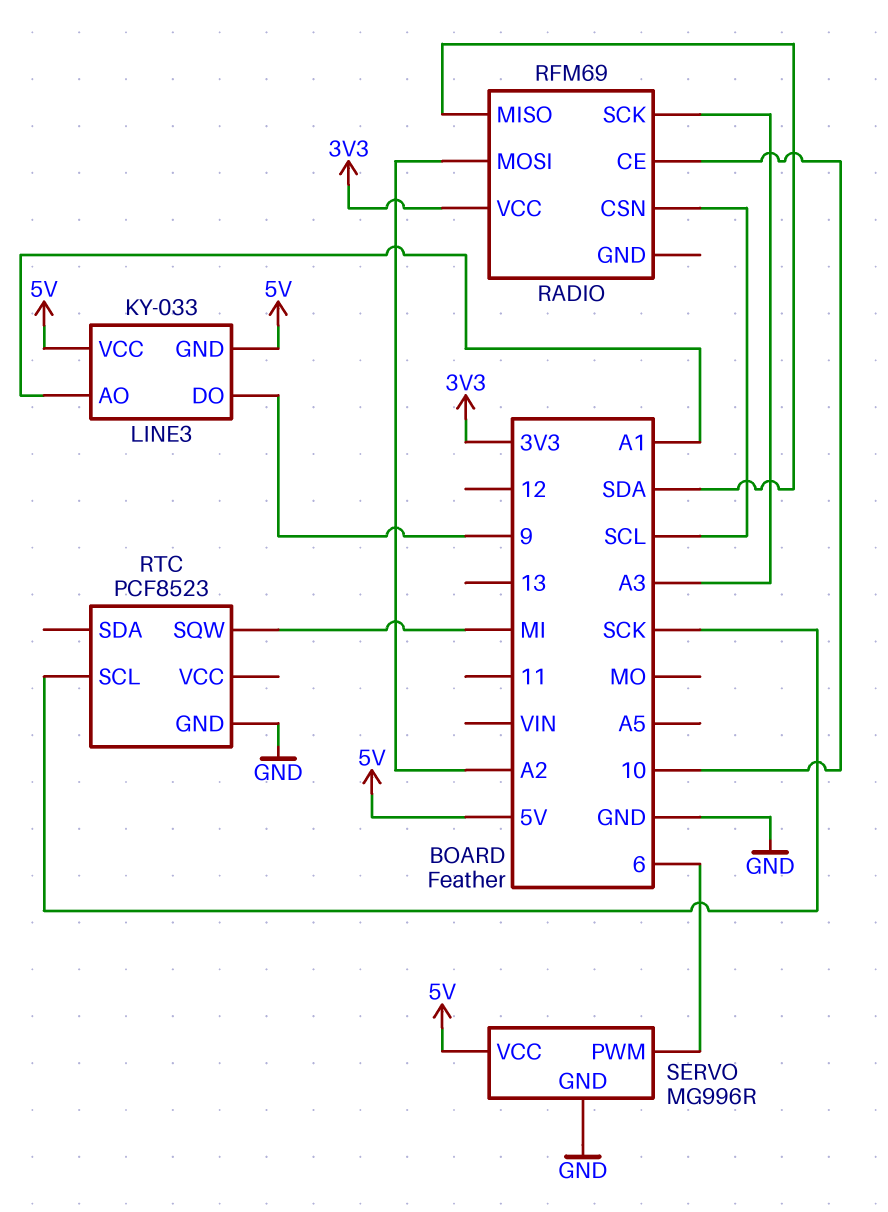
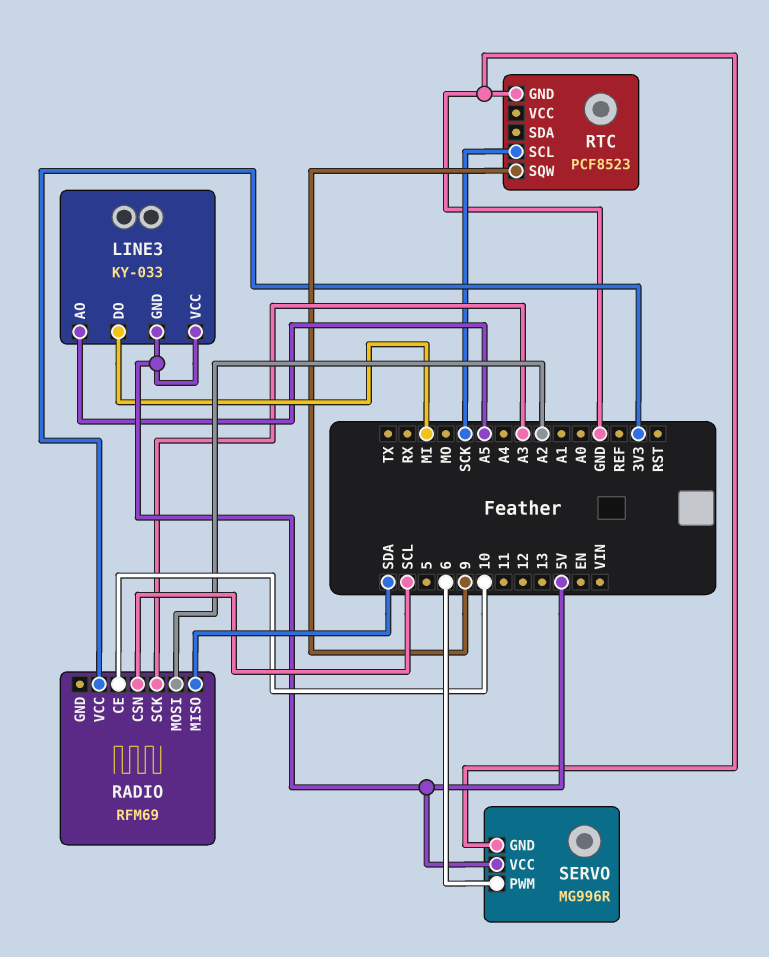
LINE3 pin AO: A1 -> A5
LINE3 pin DO: 9 -> MI
RTC pin SQW: MI -> 9

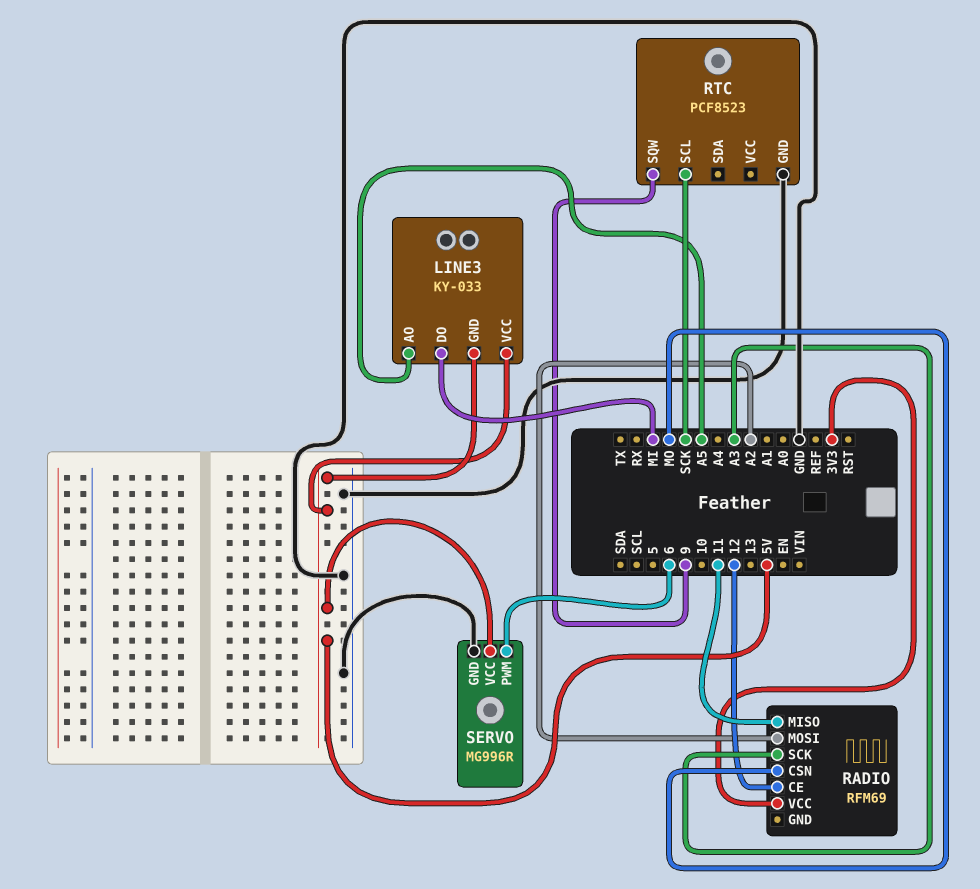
RADIO pin CE: 10 -> 12
RADIO pin CSN: SCL -> MO
RADIO pin MISO: SDA -> 11

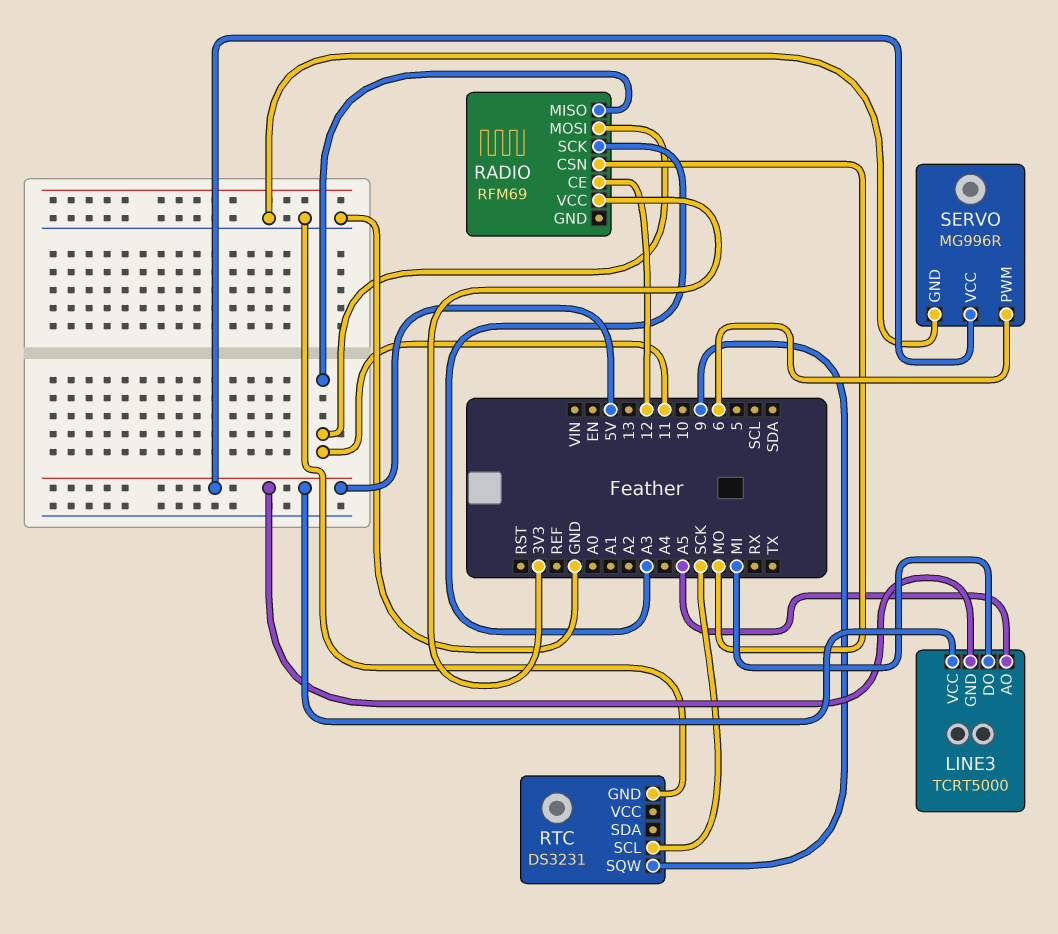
LINE3: KY-033 -> TCRT5000
RADIO pin MOSI: A2 -> 11
RTC: PCF8523 -> DS3231

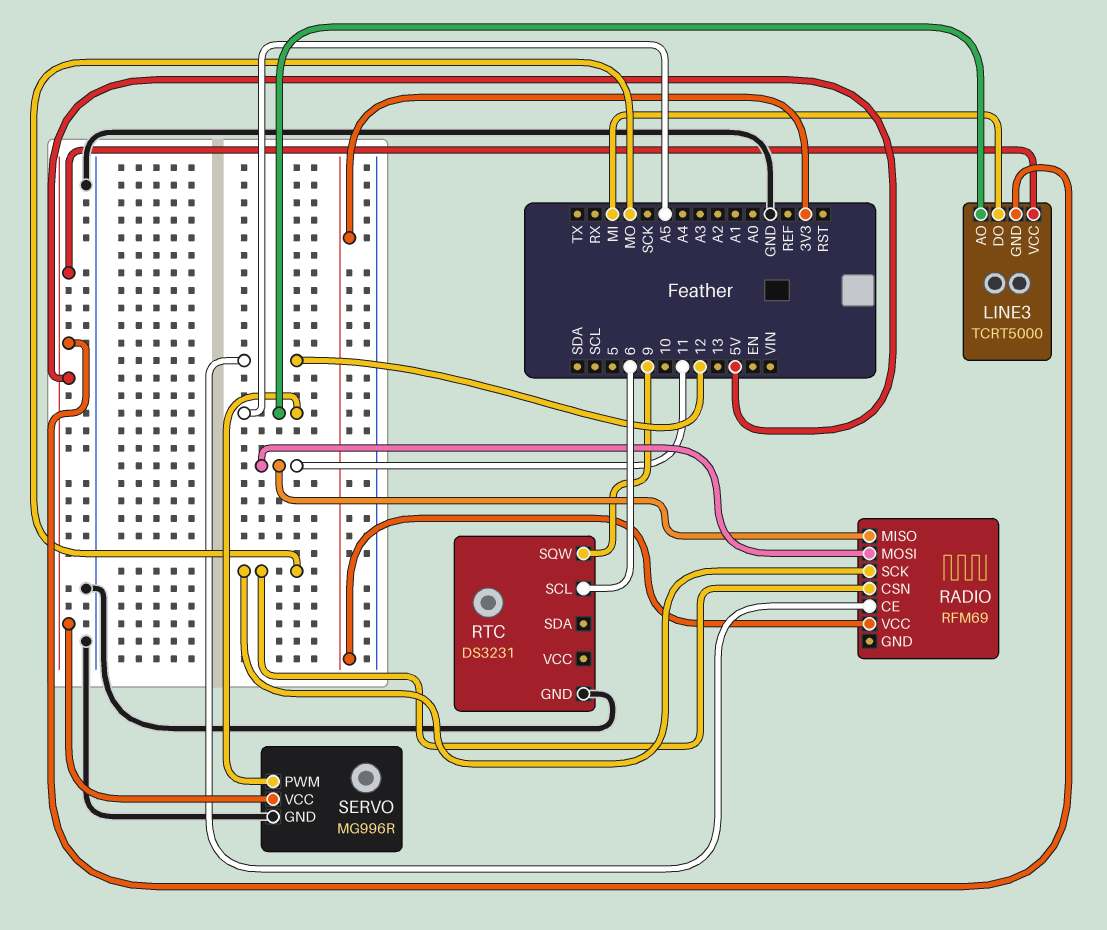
RADIO pin SCK: A3 -> MO
RTC pin SCL: SCK -> 6
SERVO pin PWM: 6 -> A5

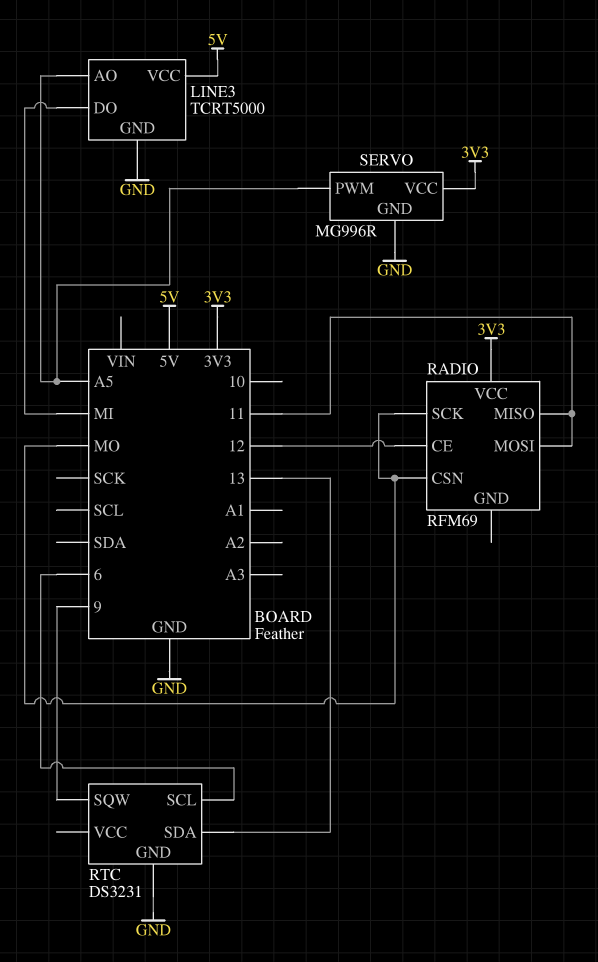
LINE3 pin GND: 5V -> GND
RTC pin SDA: none -> 13
SERVO pin VCC: 5V -> 3V3

